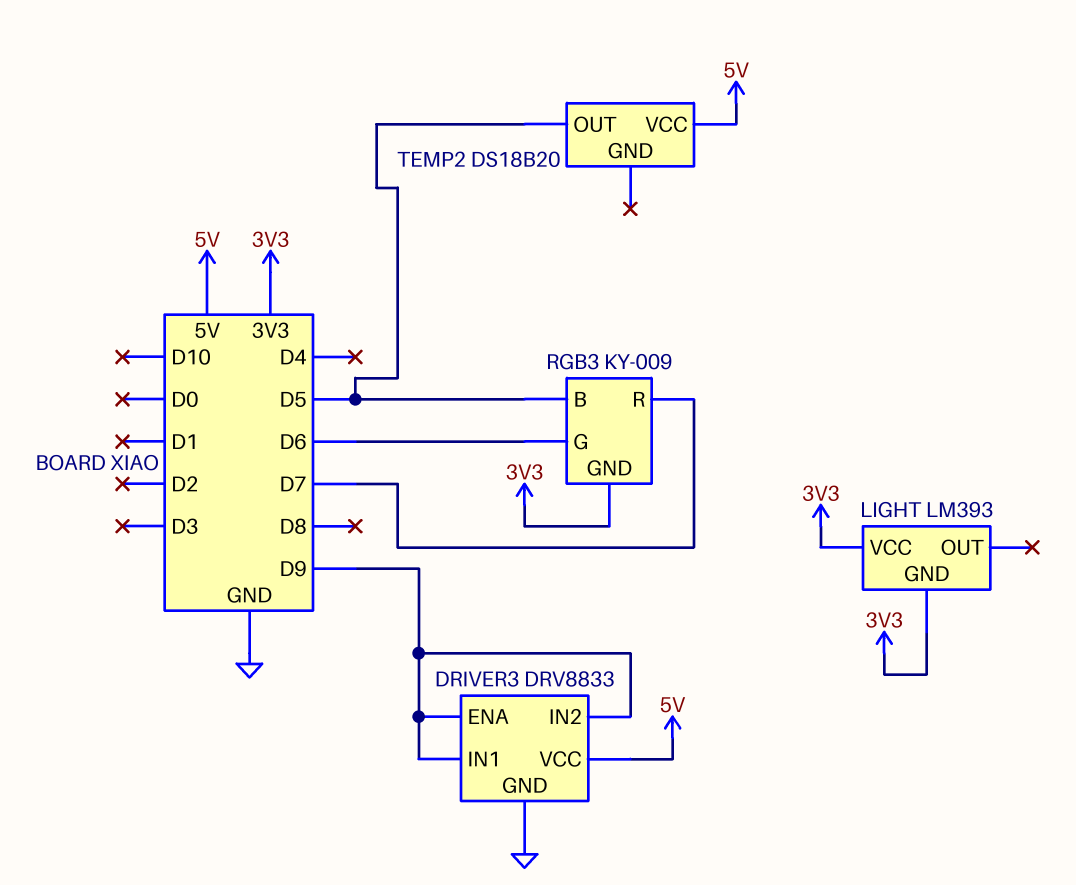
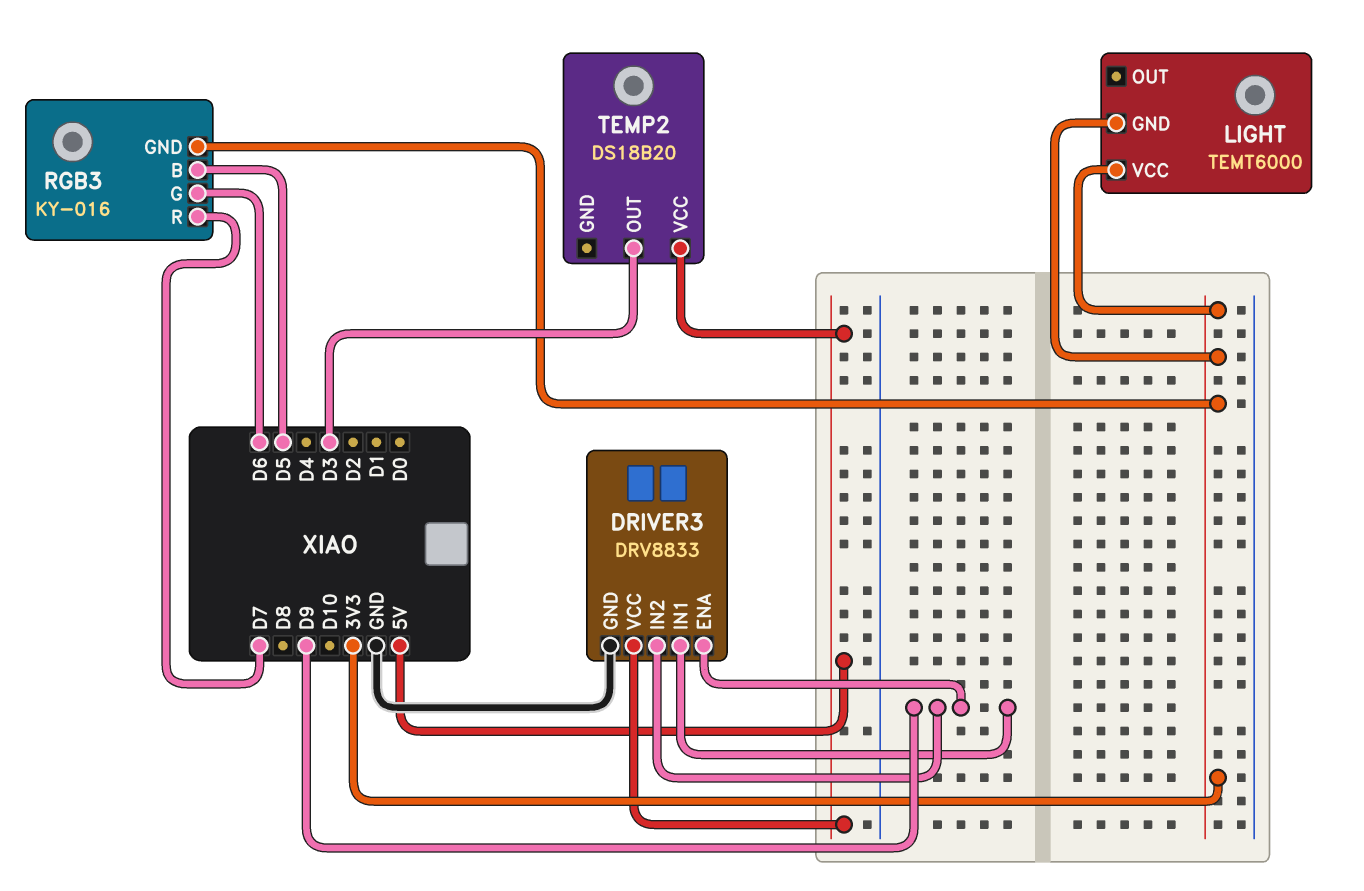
LIGHT: LM393 -> TEMT6000
RGB3: KY-009 -> KY-016
TEMP2 pin OUT: D5 -> D3

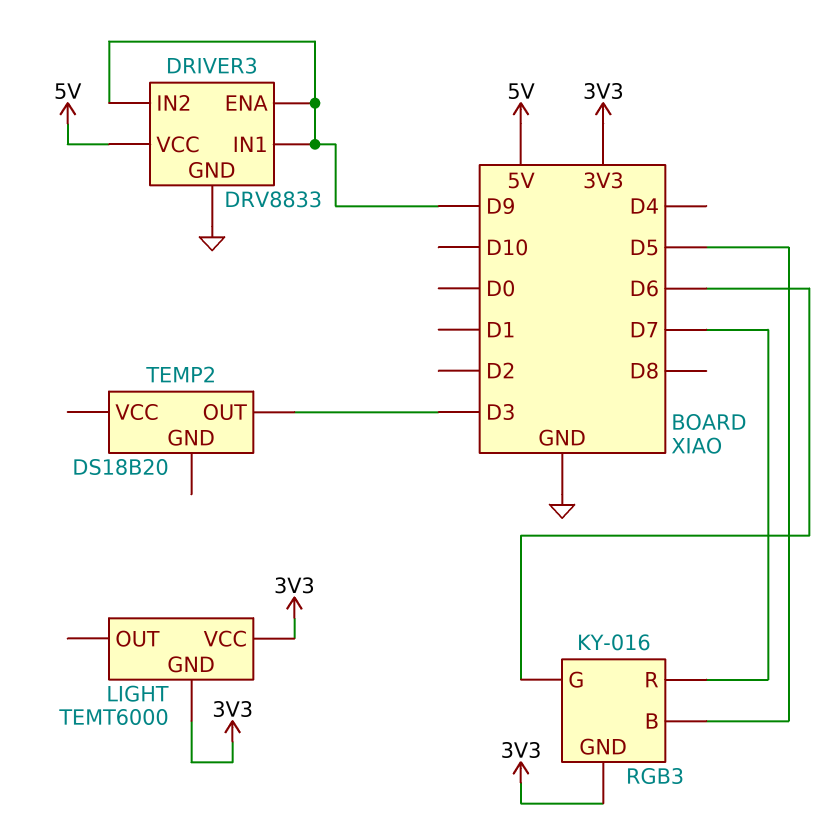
TEMP2 pin VCC: 5V -> none

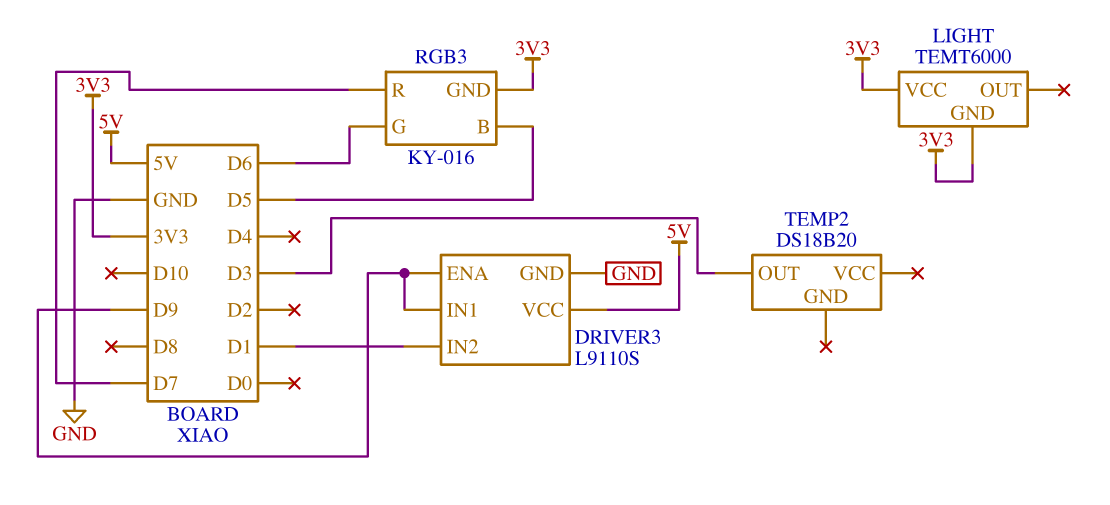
DRIVER3: DRV8833 -> L9110S
DRIVER3 pin IN2: D9 -> D1

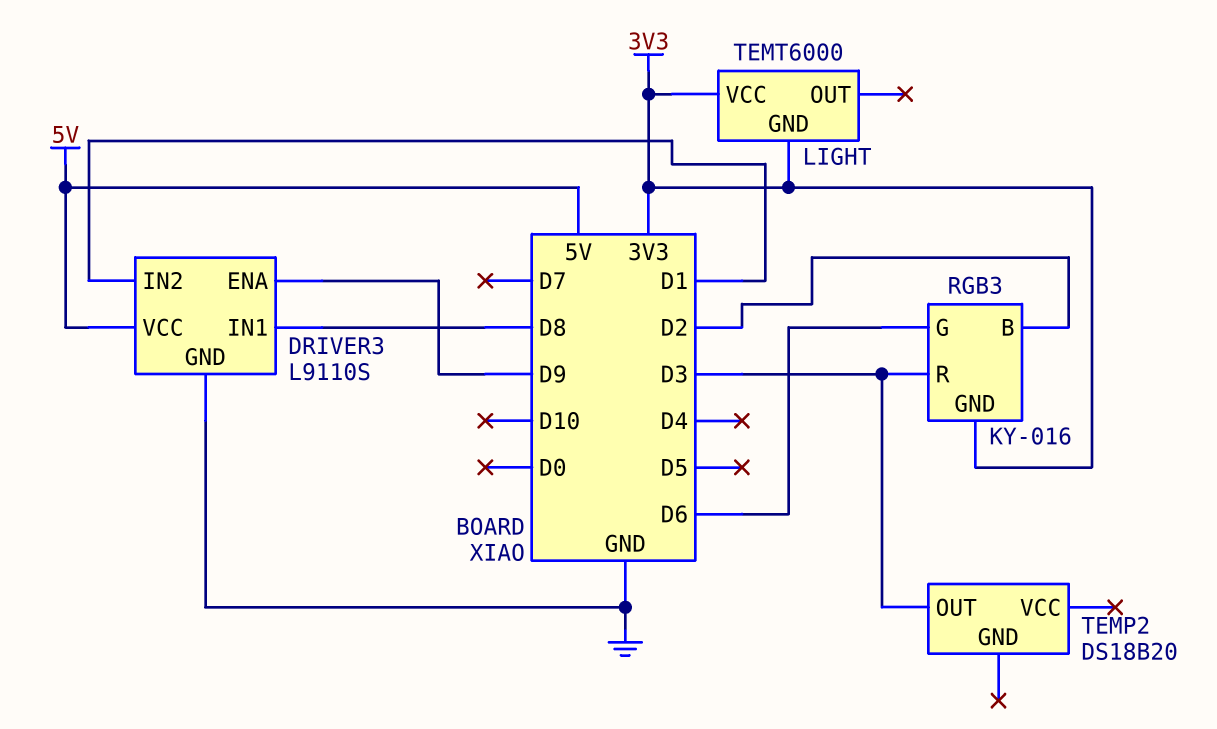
DRIVER3 pin IN1: D9 -> D8
RGB3 pin B: D5 -> D2
RGB3 pin R: D7 -> D3

